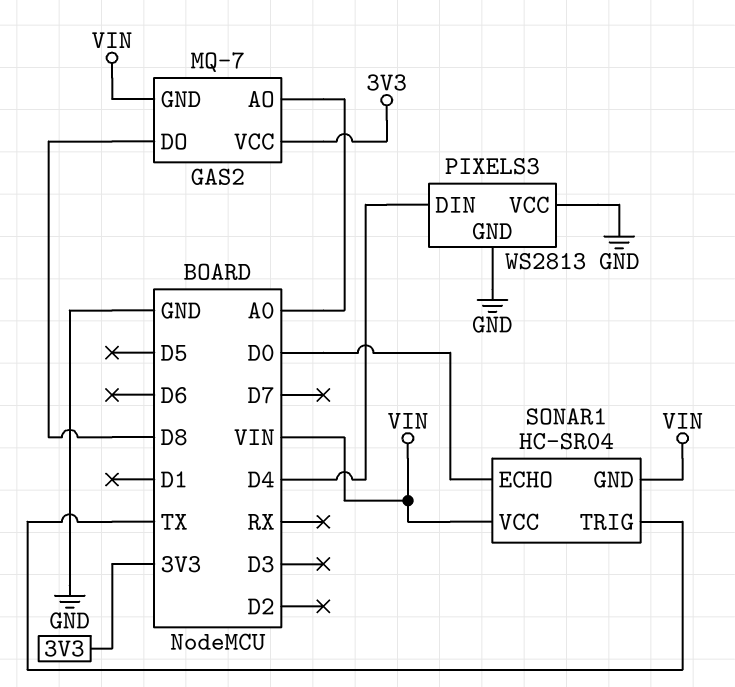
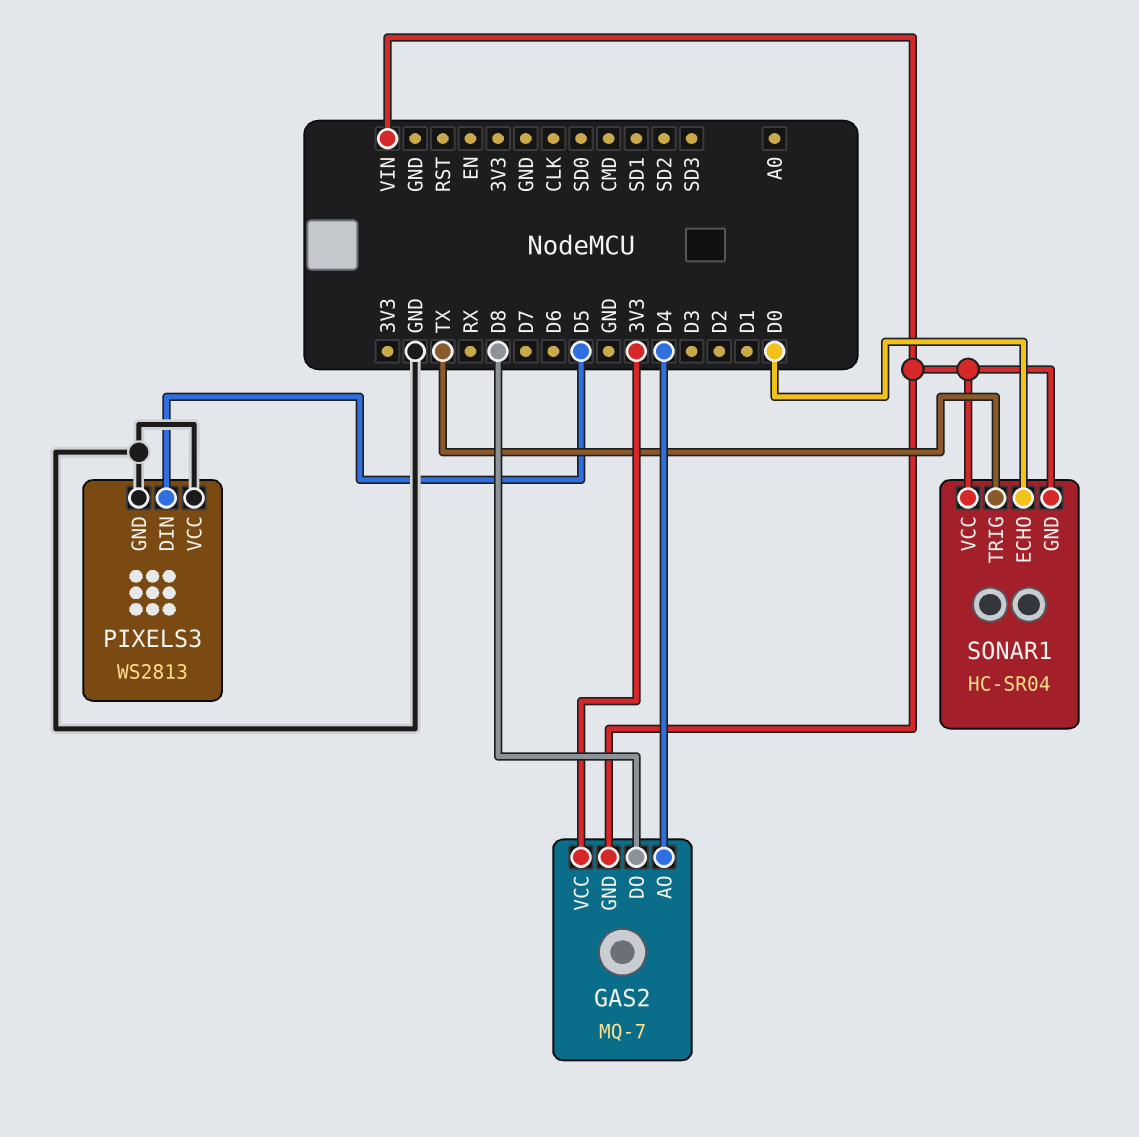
GAS2 pin AO: A0 -> D4
PIXELS3 pin DIN: D4 -> D5

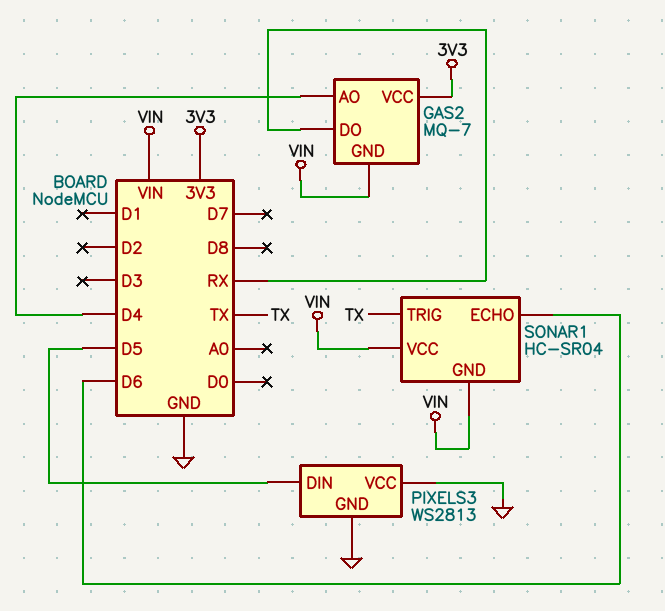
GAS2 pin DO: D8 -> RX
SONAR1 pin ECHO: D0 -> D6

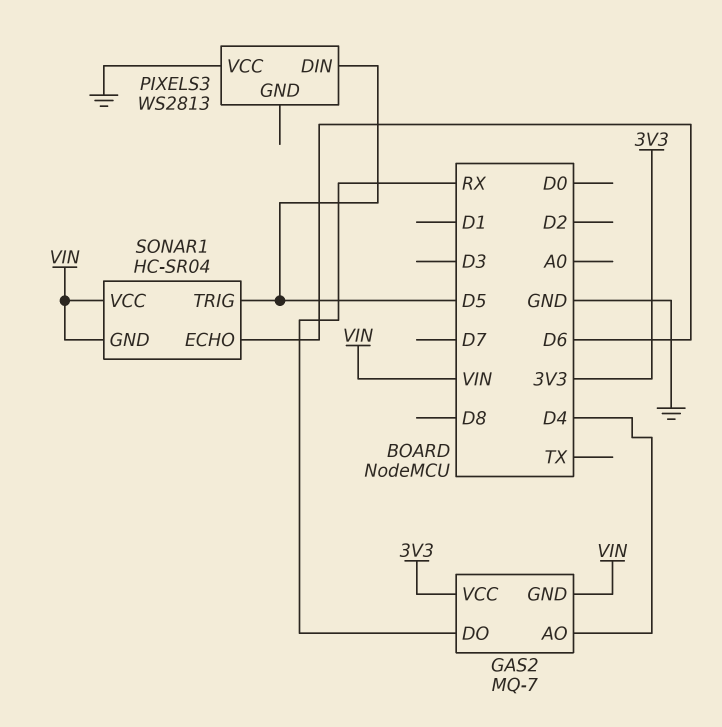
PIXELS3 pin GND: GND -> none
SONAR1 pin TRIG: TX -> D5

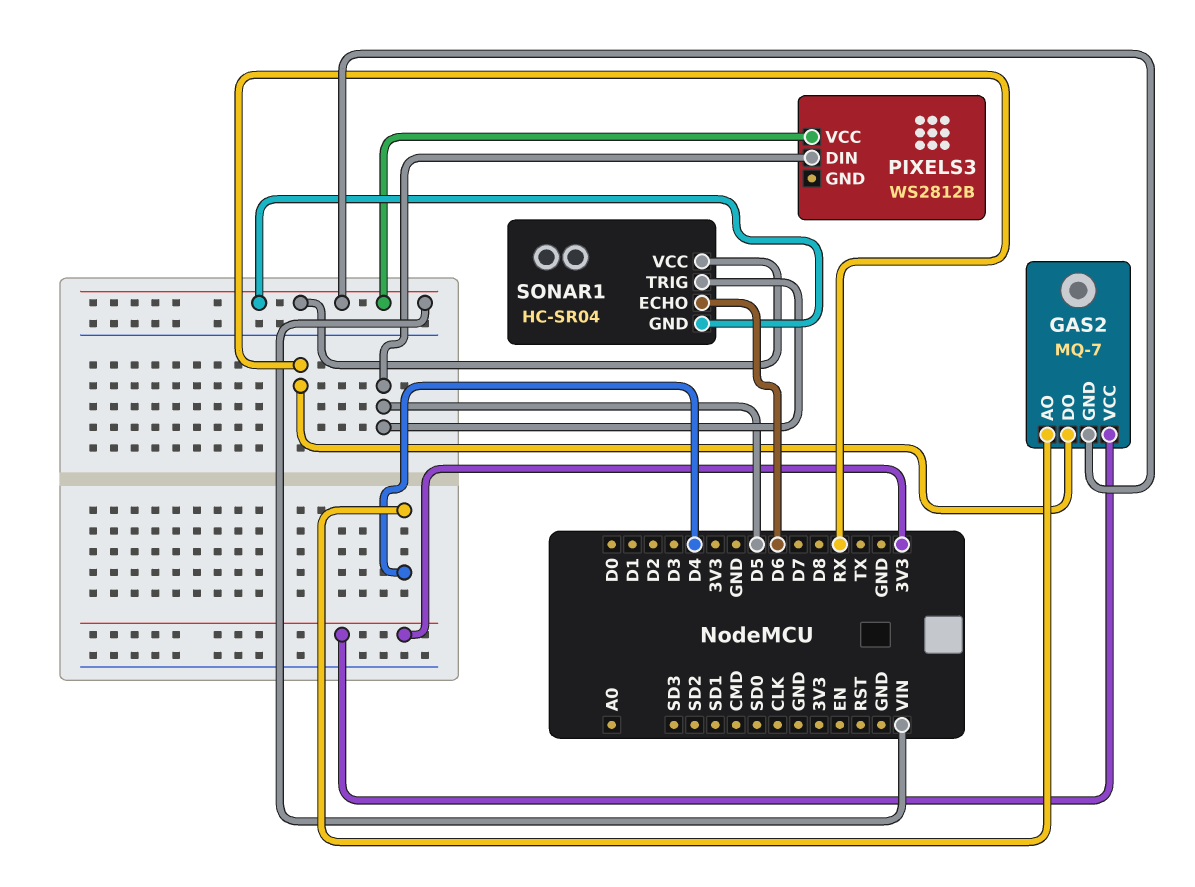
PIXELS3: WS2813 -> WS2812B
PIXELS3 pin VCC: GND -> VIN

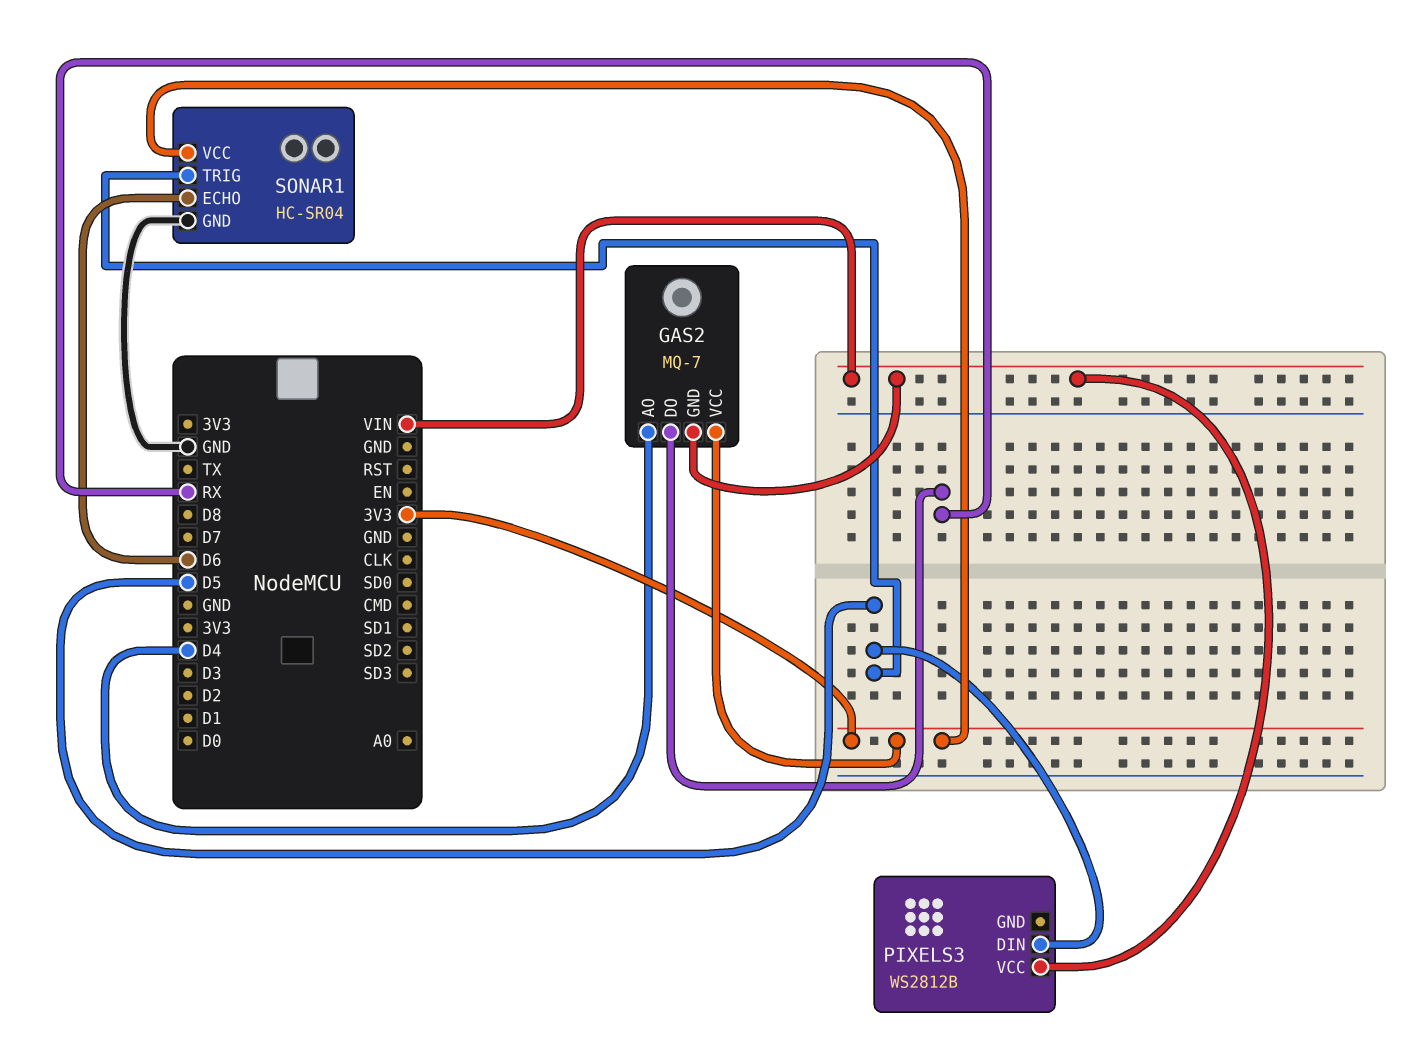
SONAR1 pin GND: VIN -> GND
SONAR1 pin VCC: VIN -> 3V3

